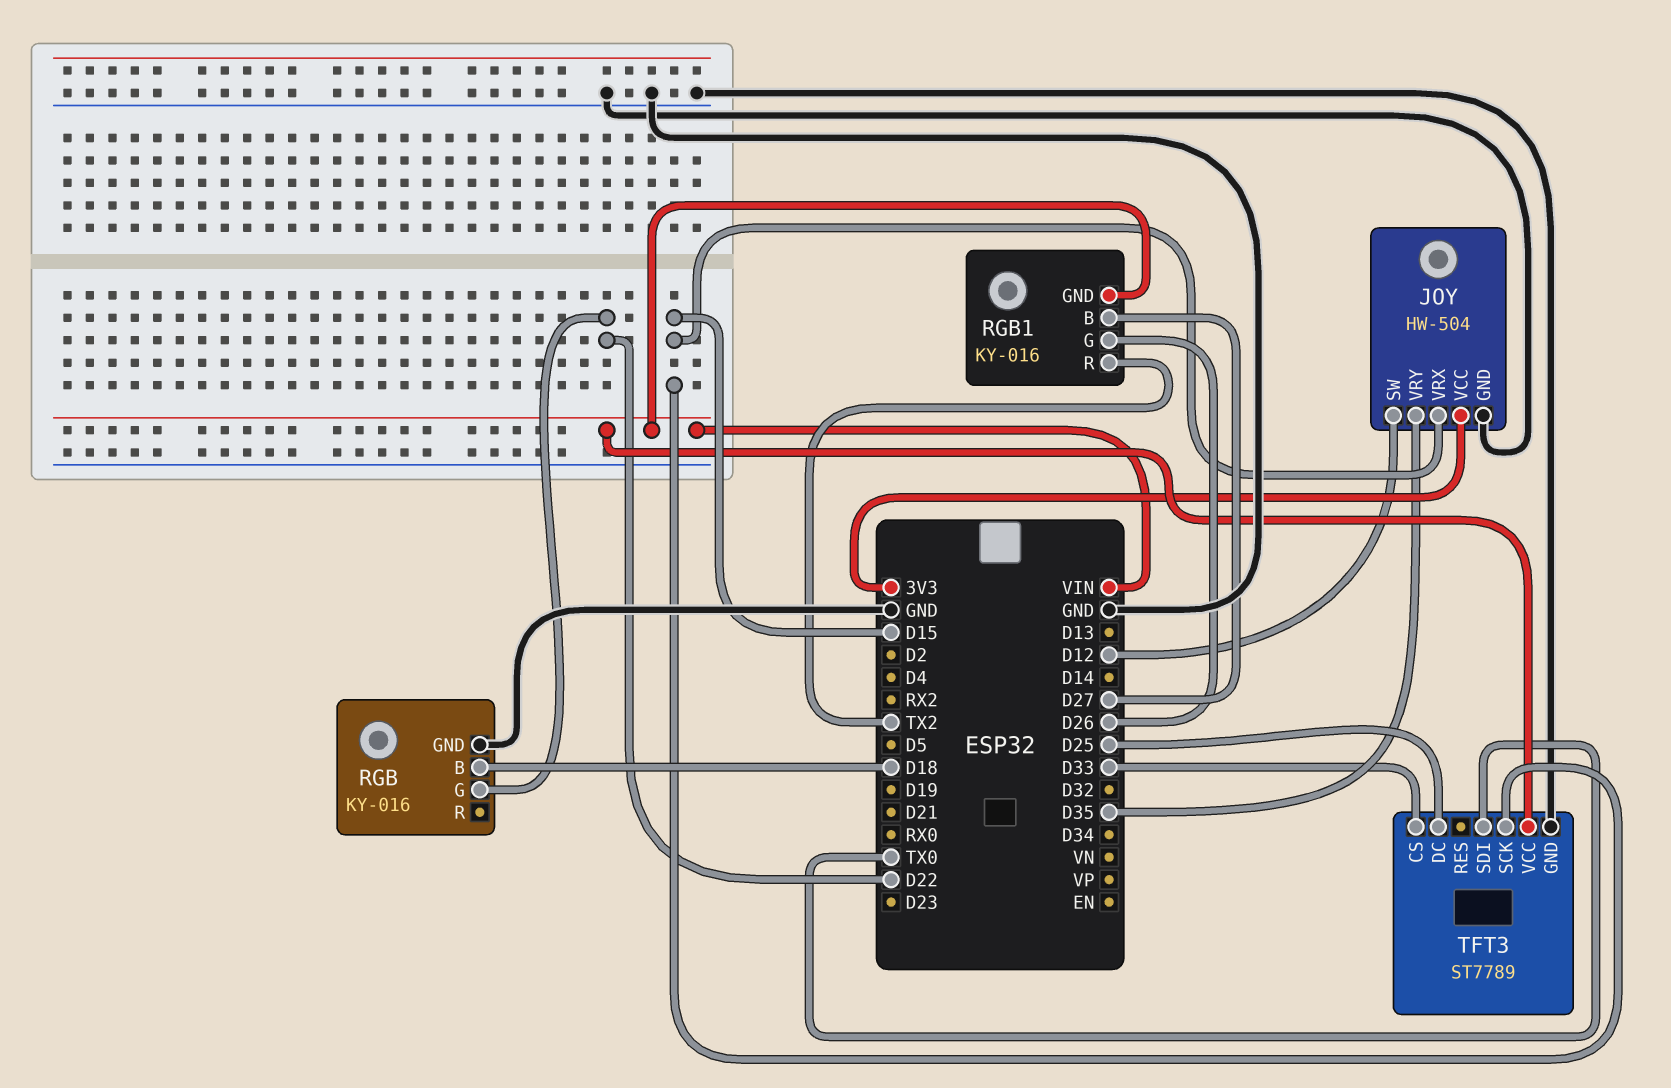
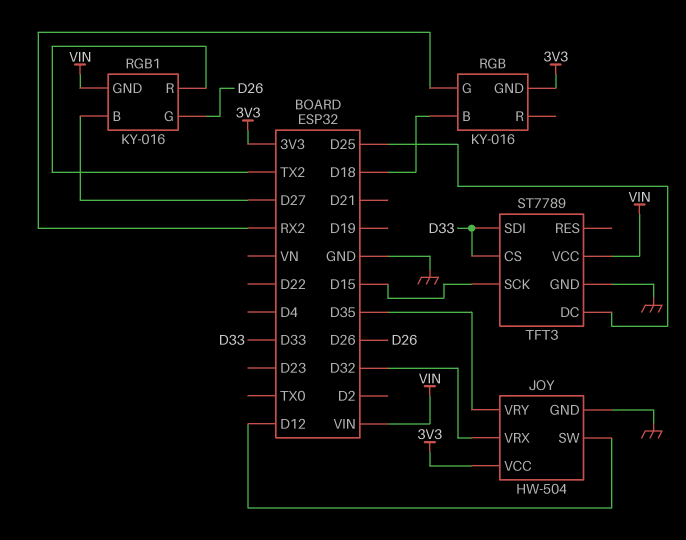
JOY pin VRX: D15 -> D32
RGB pin G: D22 -> RX2
RGB pin GND: GND -> 3V3
TFT3 pin SDI: TX0 -> D33

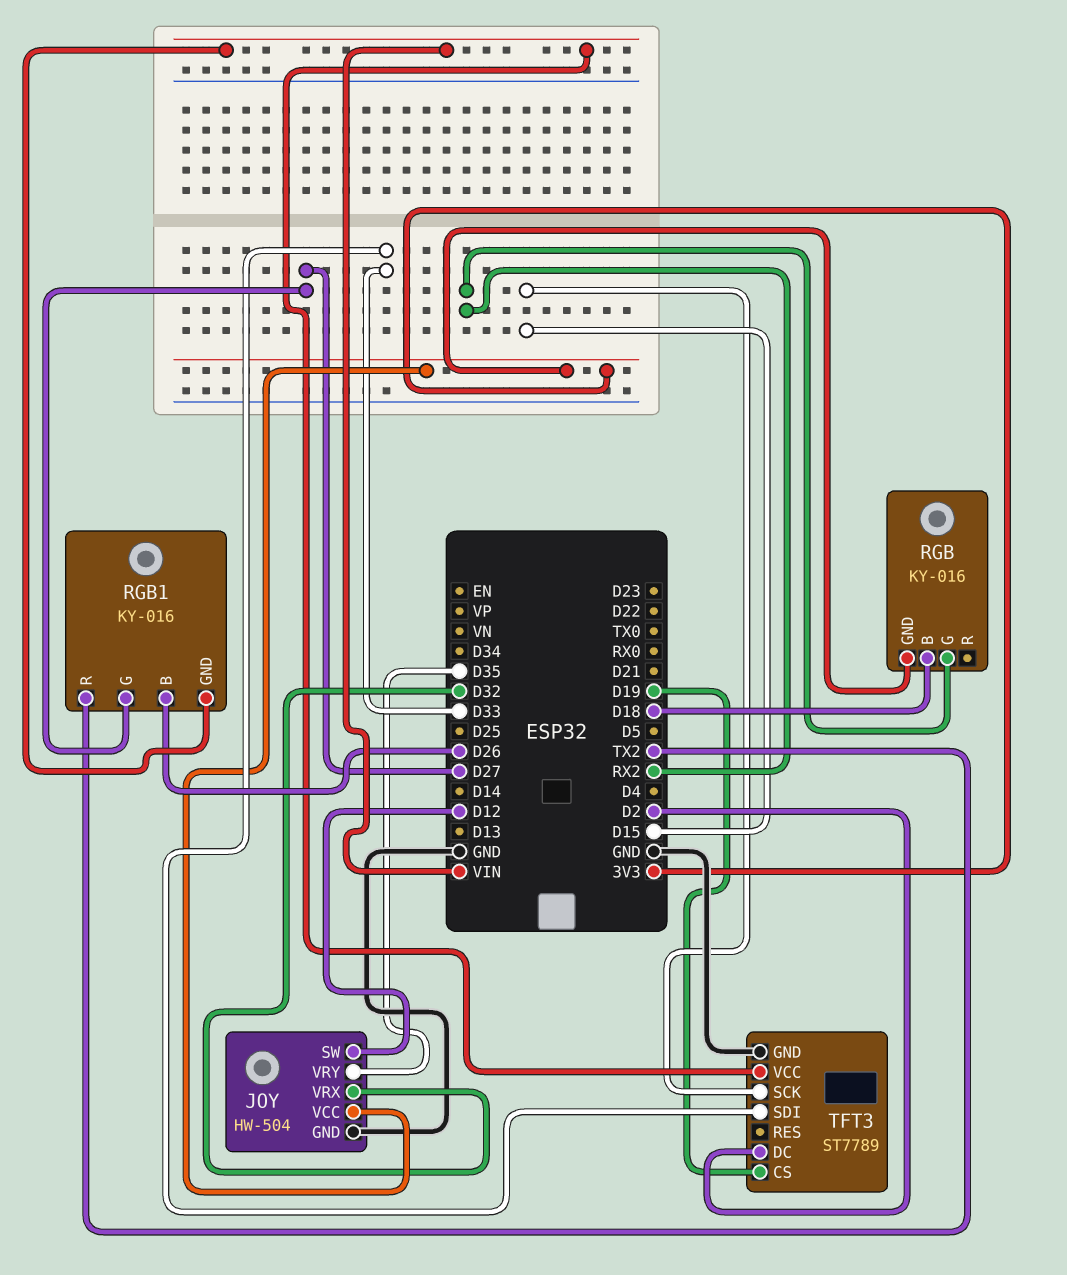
RGB1 pin B: D27 -> D26
RGB1 pin G: D26 -> D27
TFT3 pin CS: D33 -> D19
TFT3 pin DC: D25 -> D2

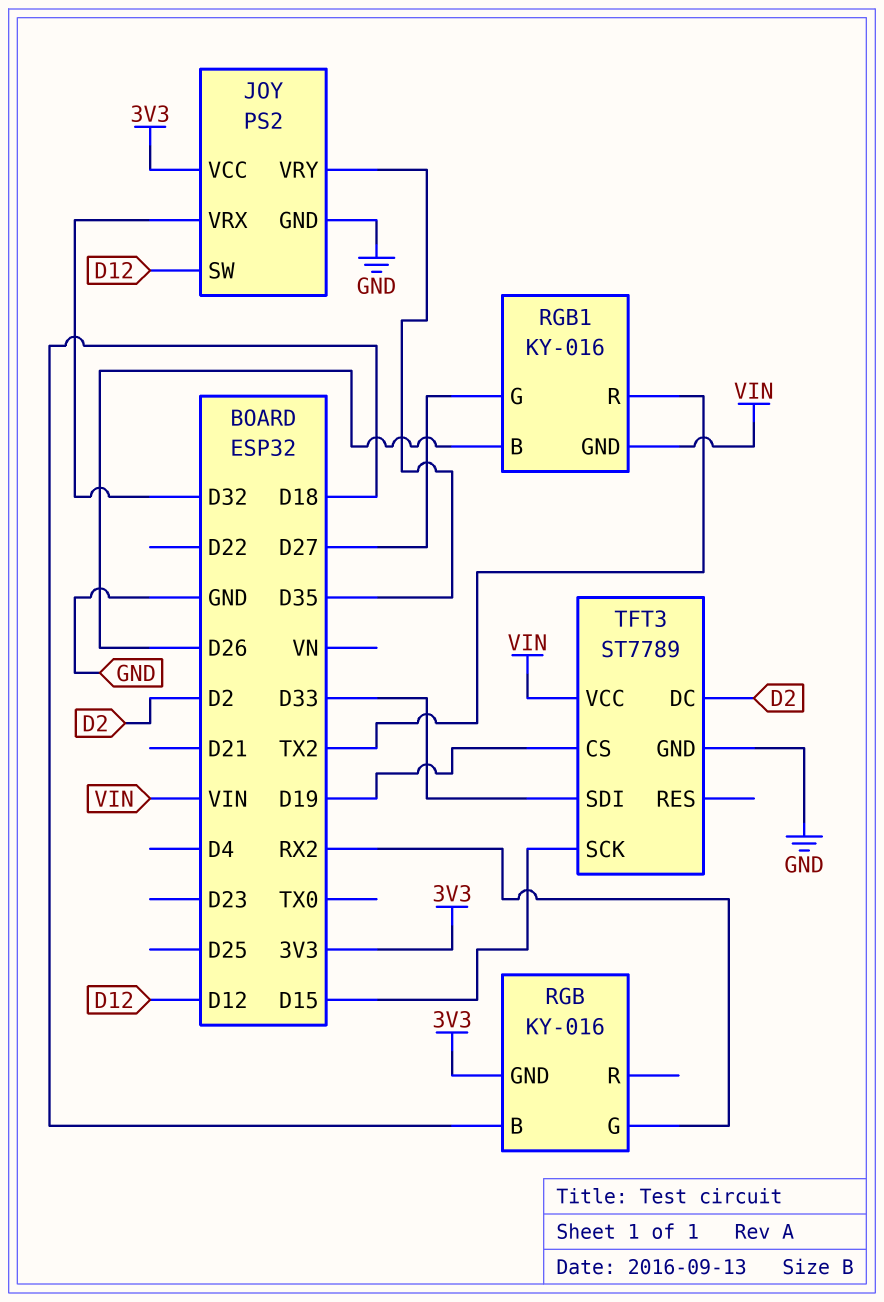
JOY: HW-504 -> PS2

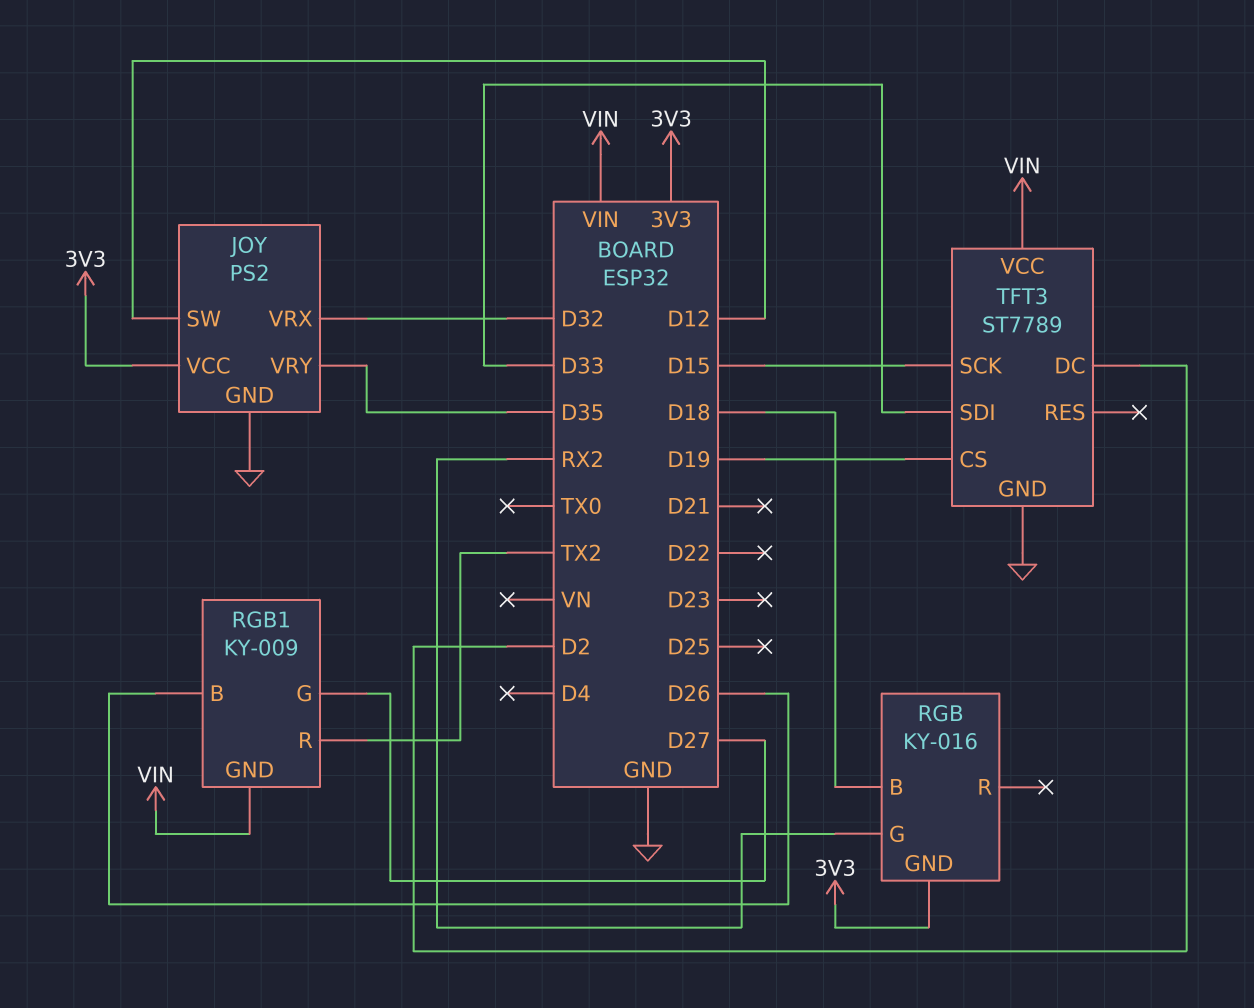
RGB1: KY-016 -> KY-009

